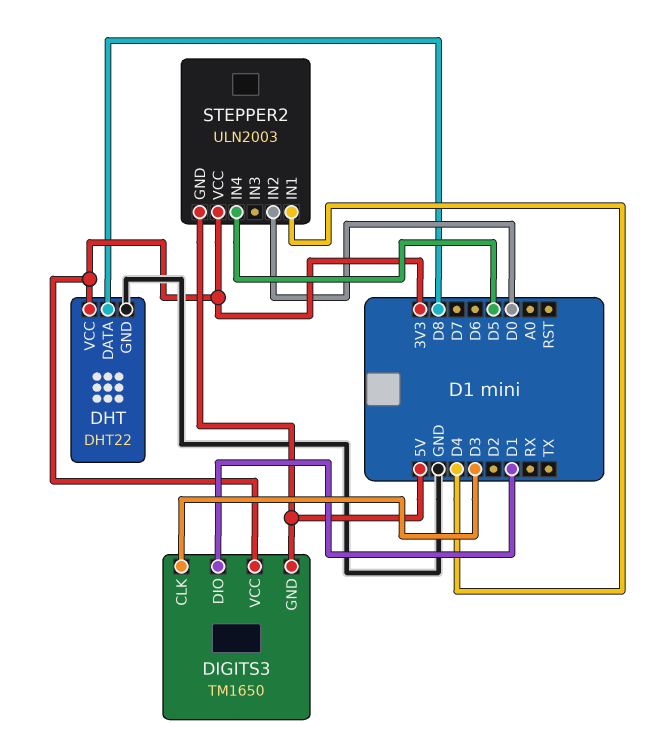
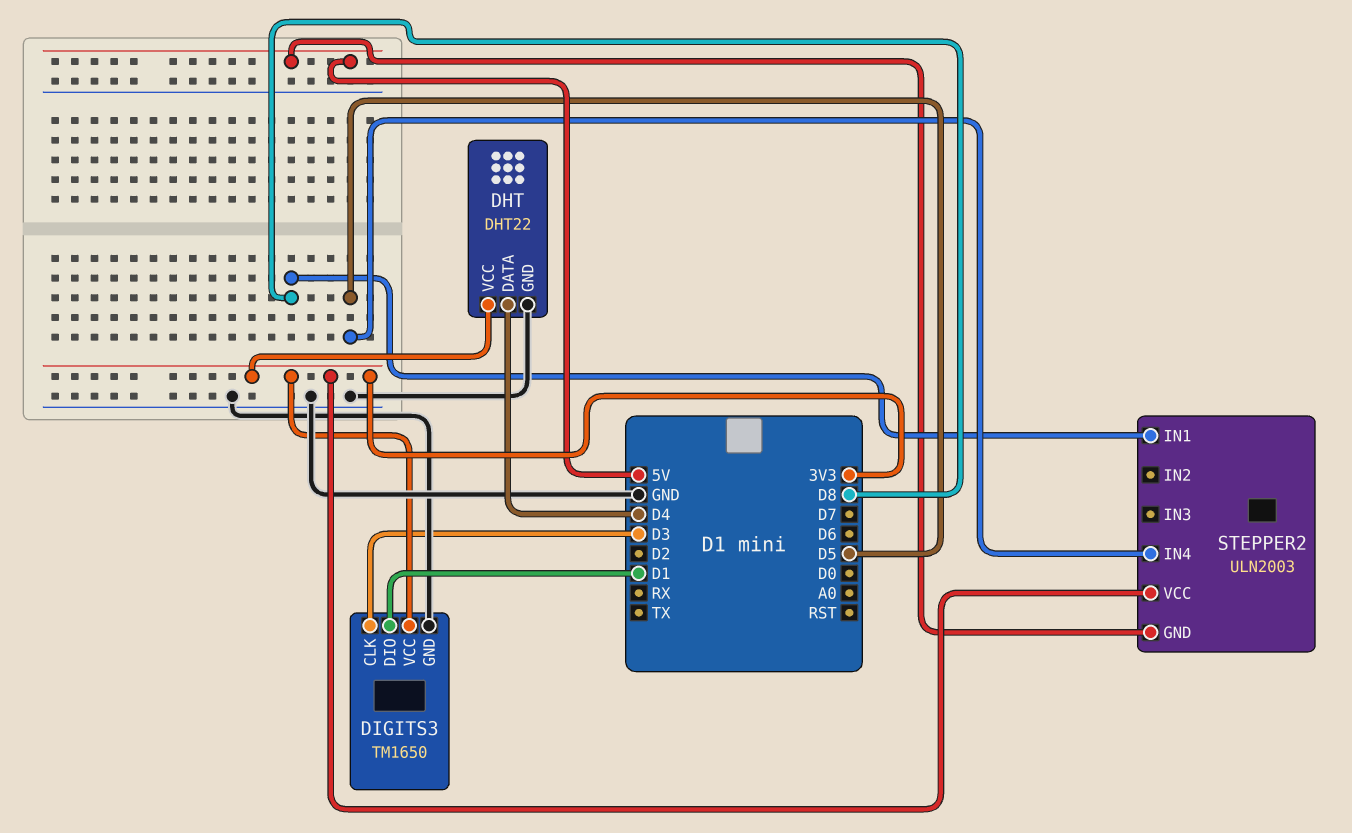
DHT pin DATA: D8 -> D4
DIGITS3 pin GND: 5V -> GND
STEPPER2 pin IN1: D4 -> D8
STEPPER2 pin IN2: D0 -> none

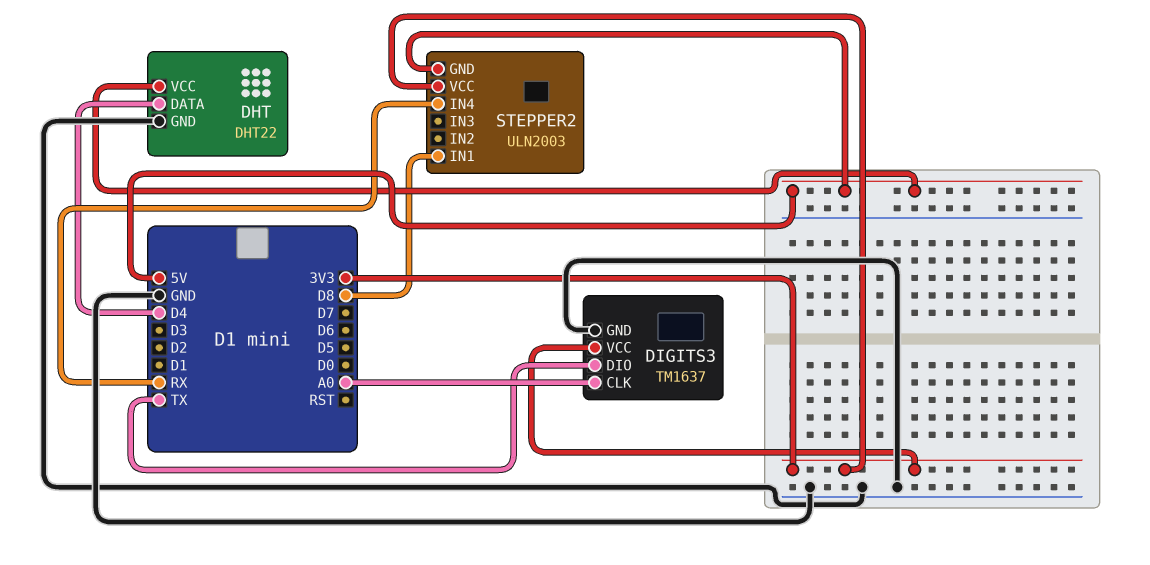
DHT pin VCC: 3V3 -> 5V
DIGITS3: TM1650 -> TM1637
DIGITS3 pin CLK: D3 -> A0
DIGITS3 pin DIO: D1 -> TX
STEPPER2 pin IN4: D5 -> RX

